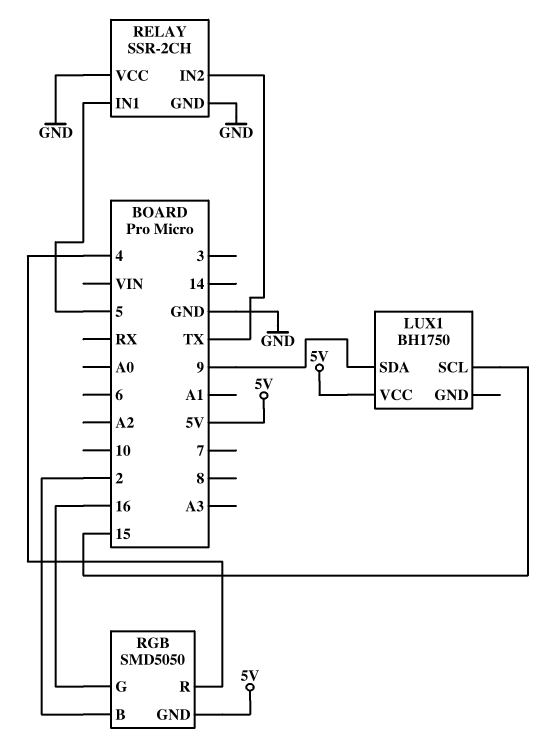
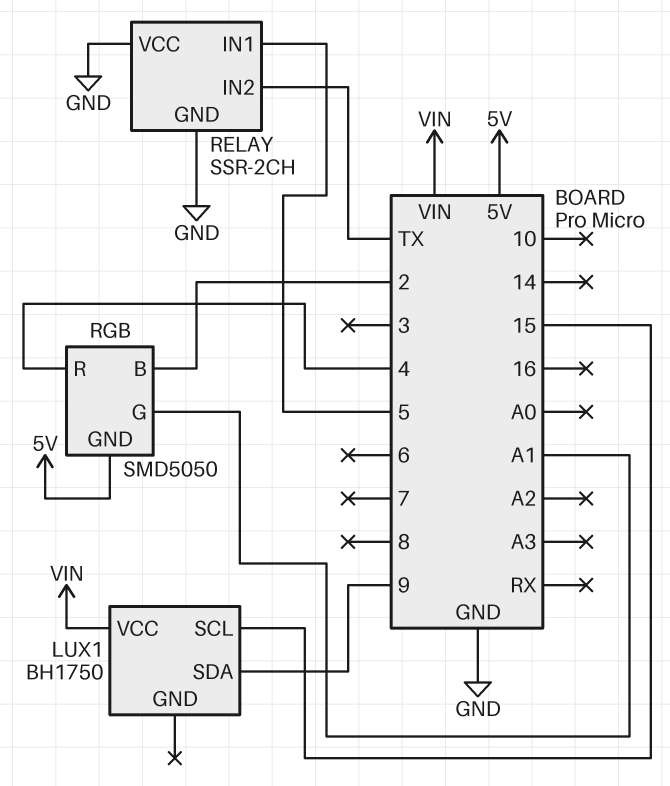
LUX1 pin VCC: 5V -> VIN
RGB pin G: 16 -> A1

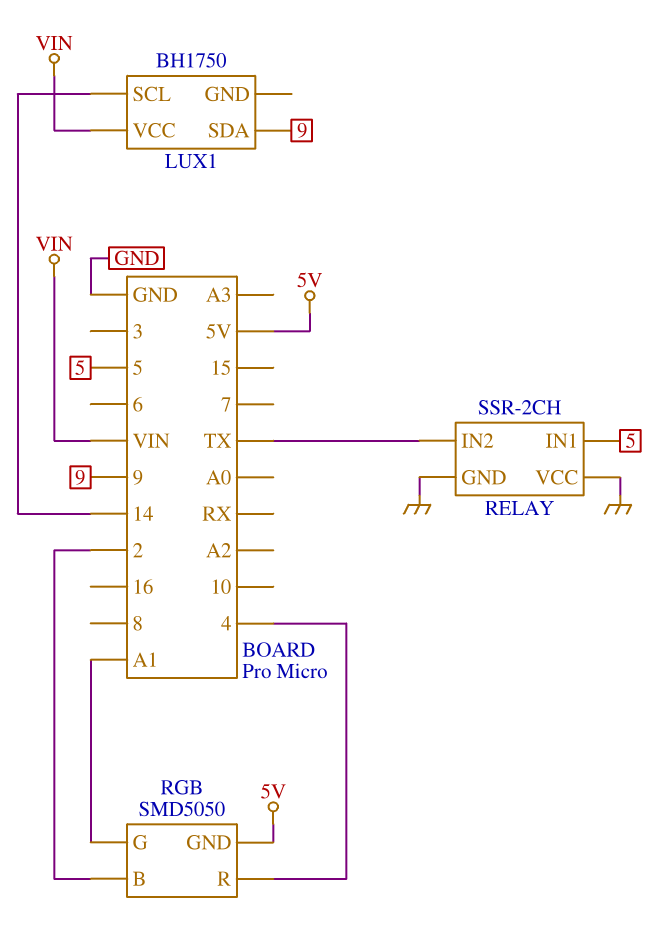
LUX1 pin SCL: 15 -> 14

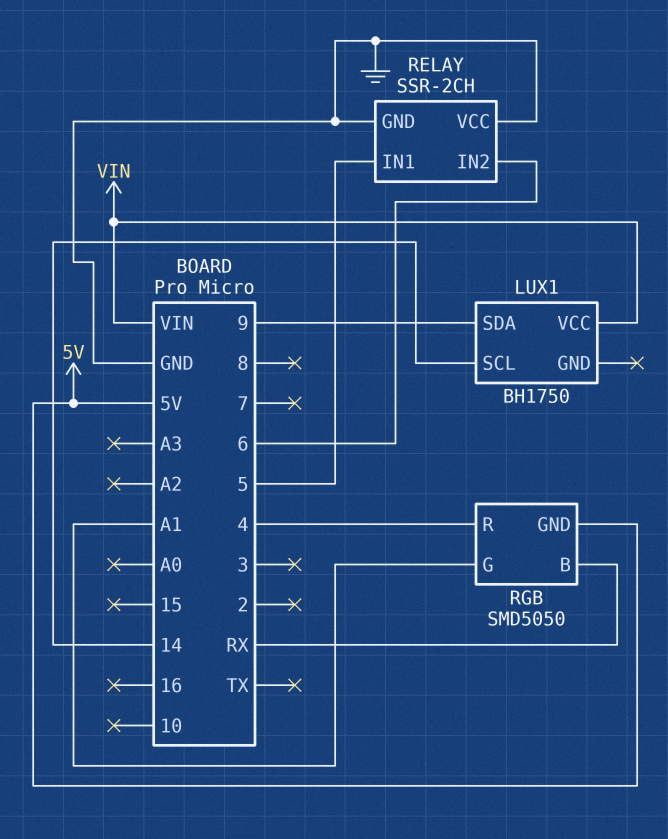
RELAY pin IN2: TX -> 6
RGB pin B: 2 -> RX

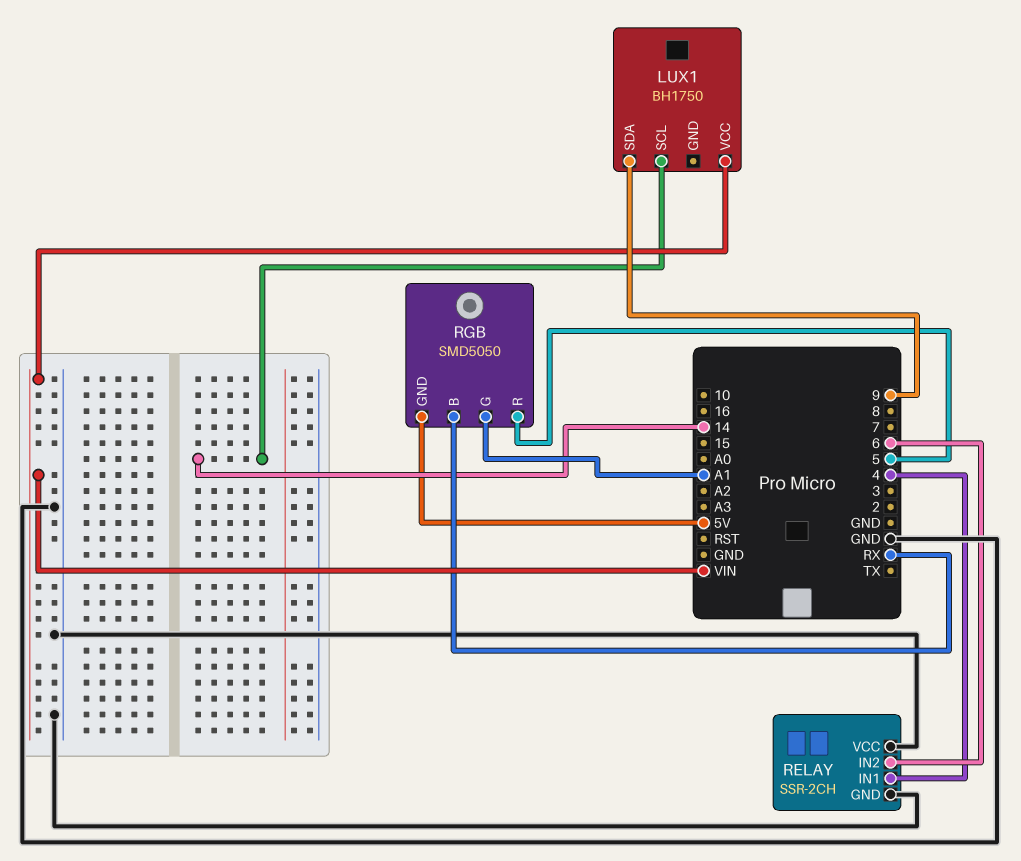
RELAY pin IN1: 5 -> 4
RGB pin R: 4 -> 5

